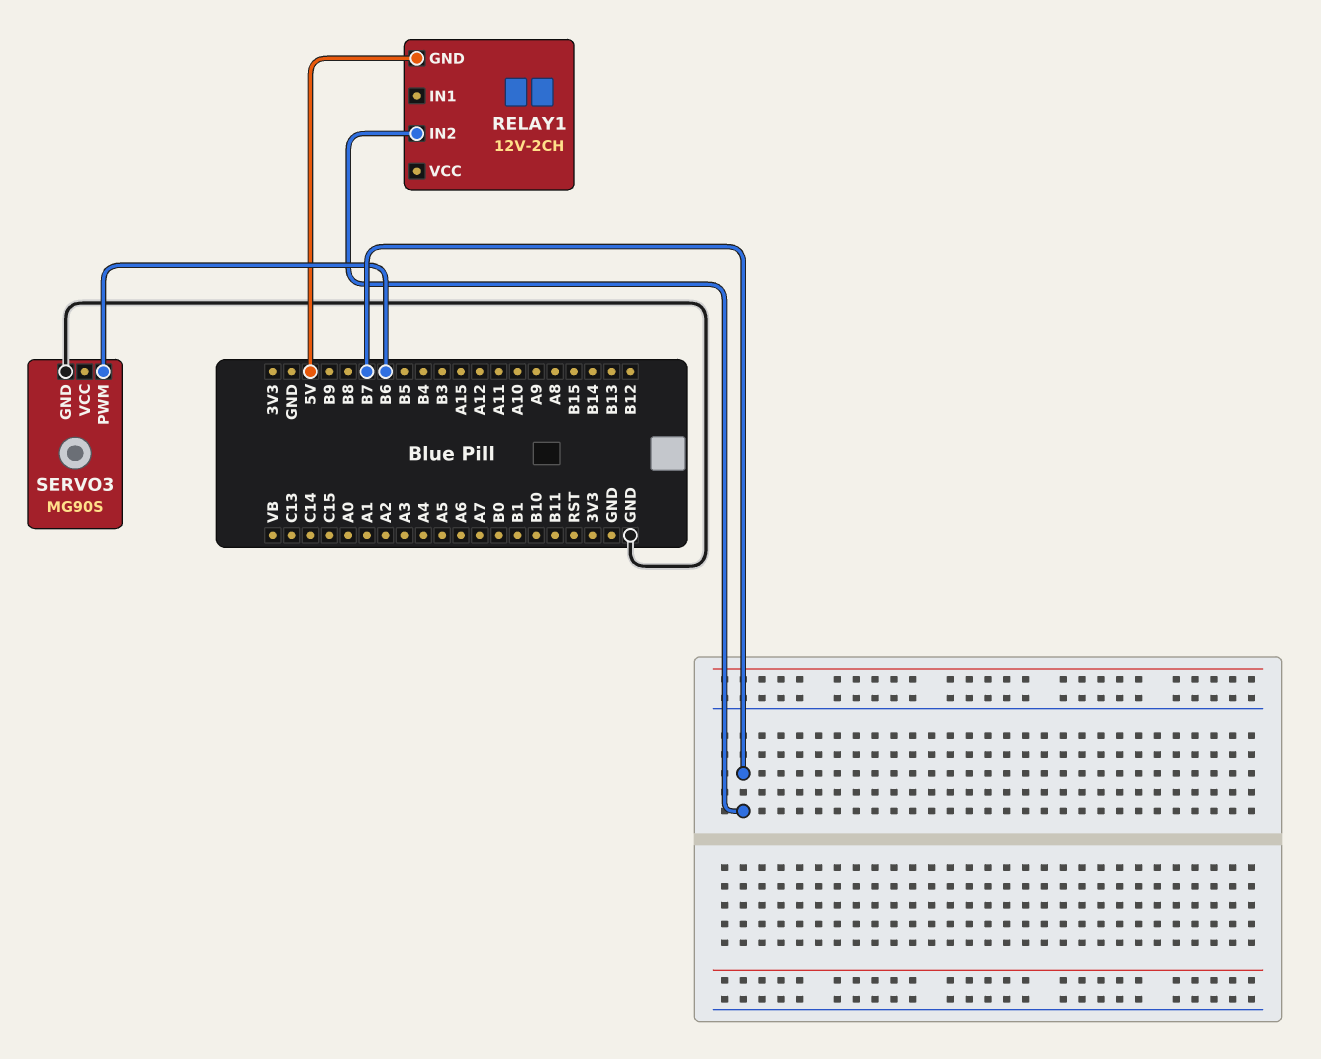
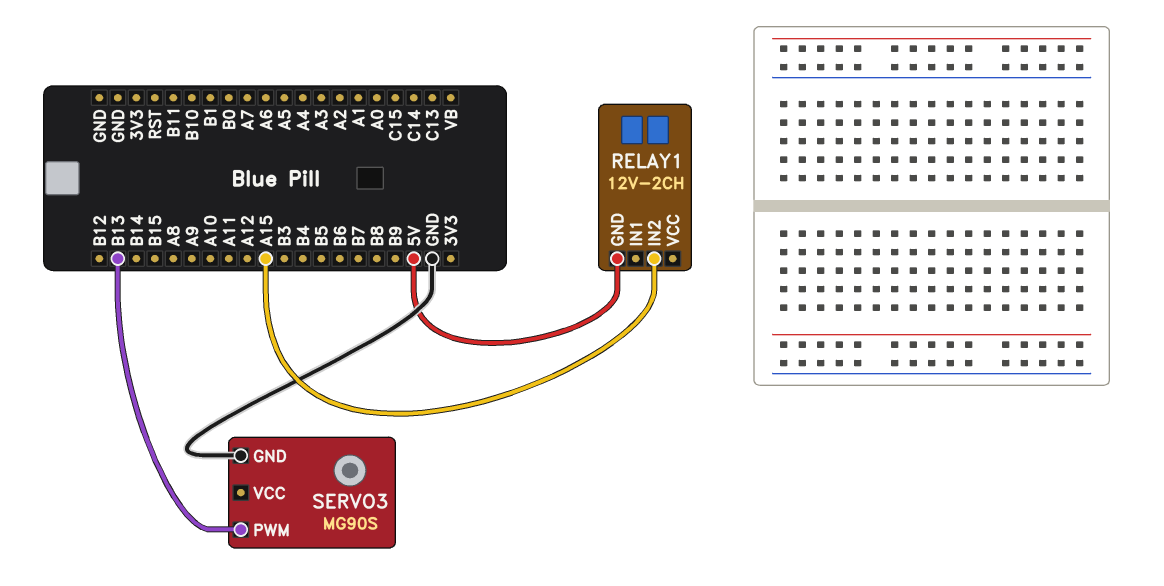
RELAY1 pin IN2: B7 -> A15
SERVO3 pin PWM: B6 -> B13

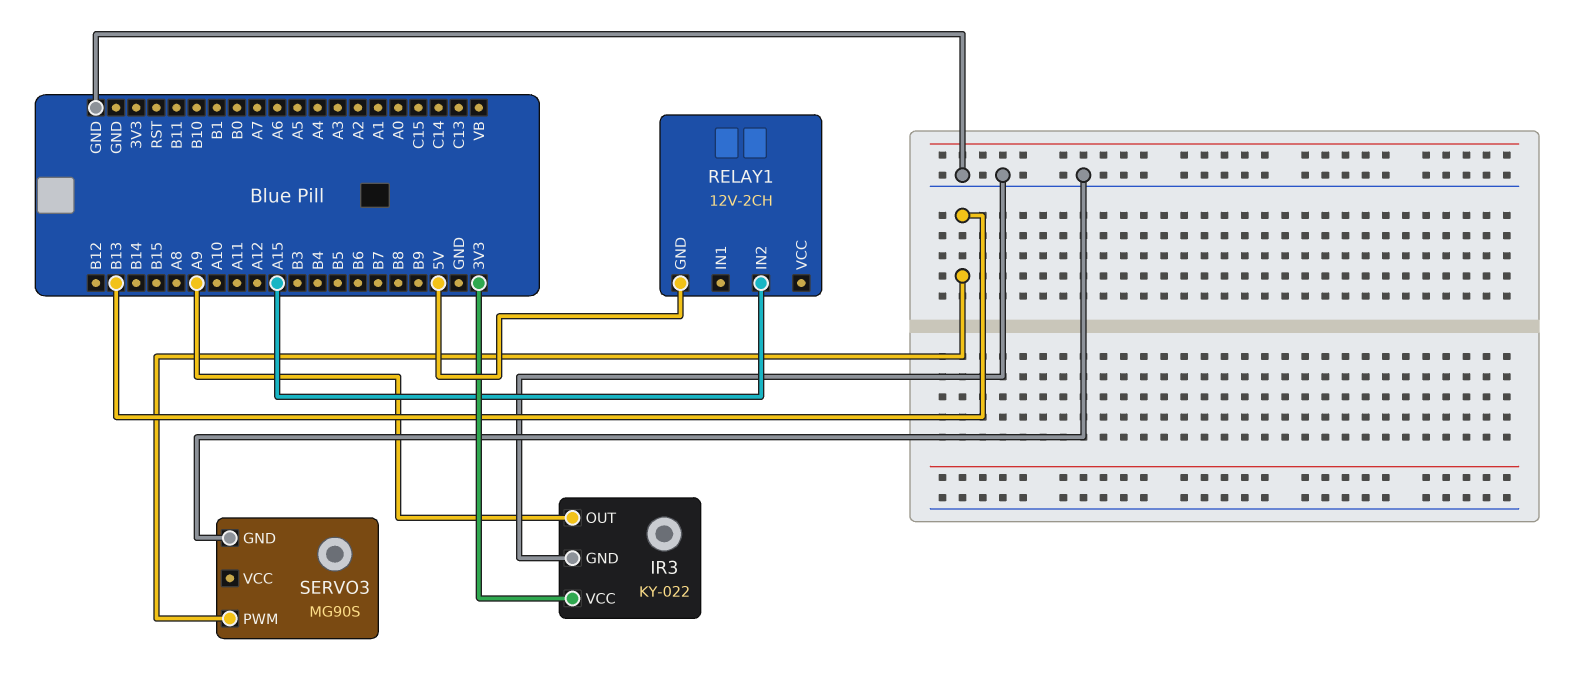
IR3: none -> KY-022
IR3 pin GND: none -> GND
IR3 pin OUT: none -> A9
IR3 pin VCC: none -> 3V3

